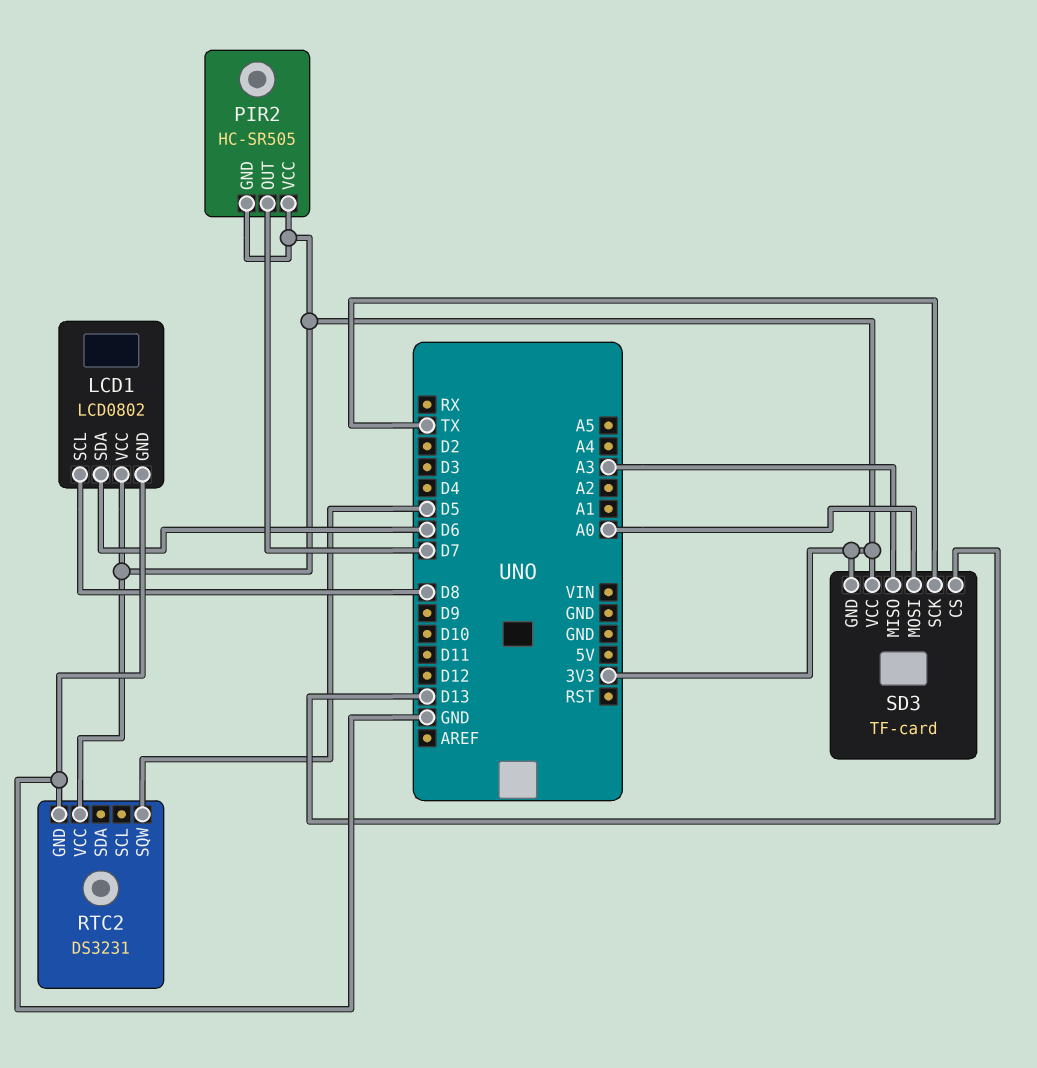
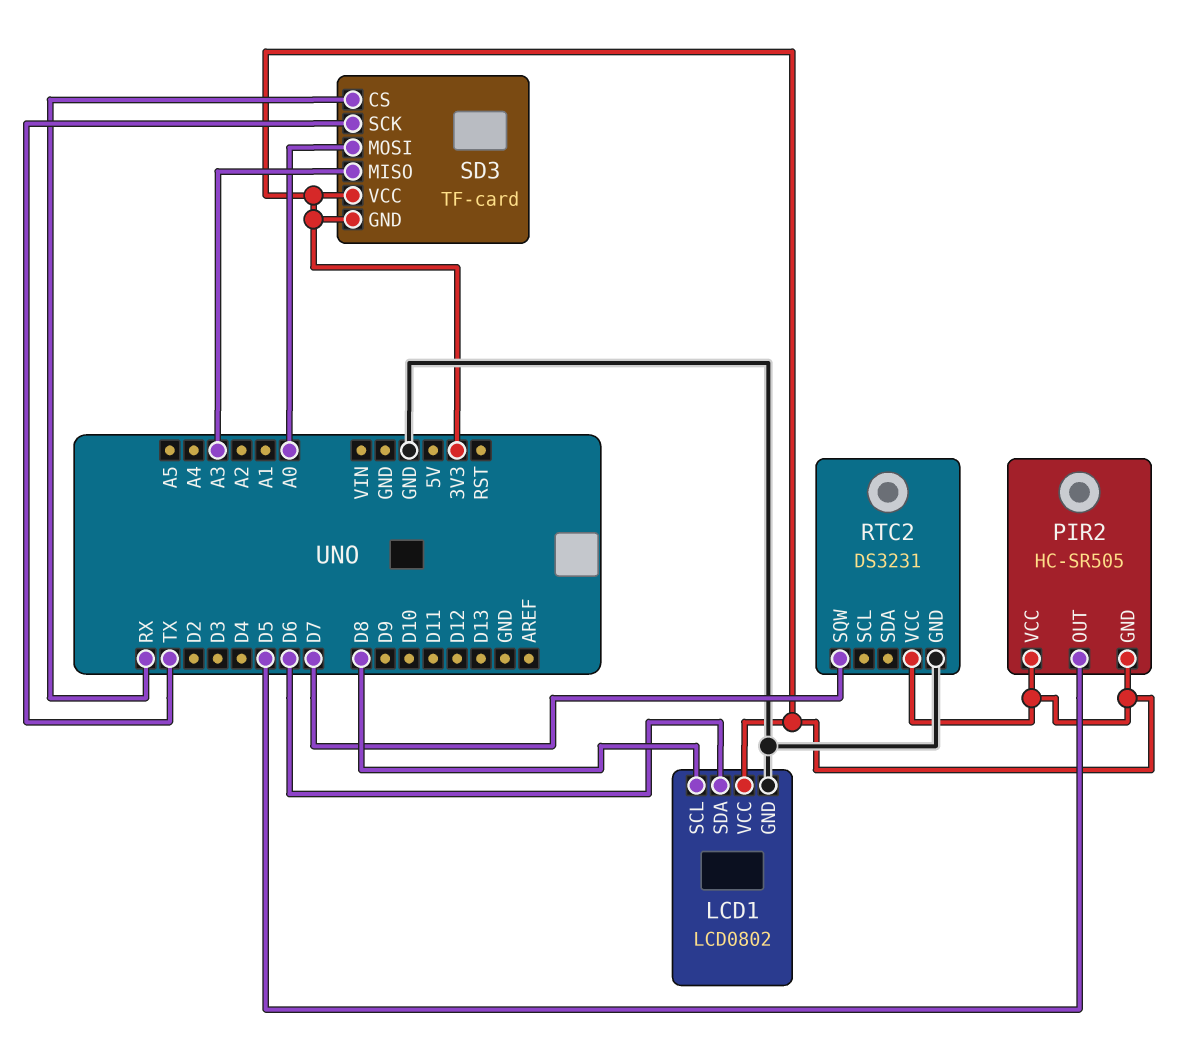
PIR2 pin OUT: D7 -> D5
RTC2 pin SQW: D5 -> D7
SD3 pin CS: D13 -> RX

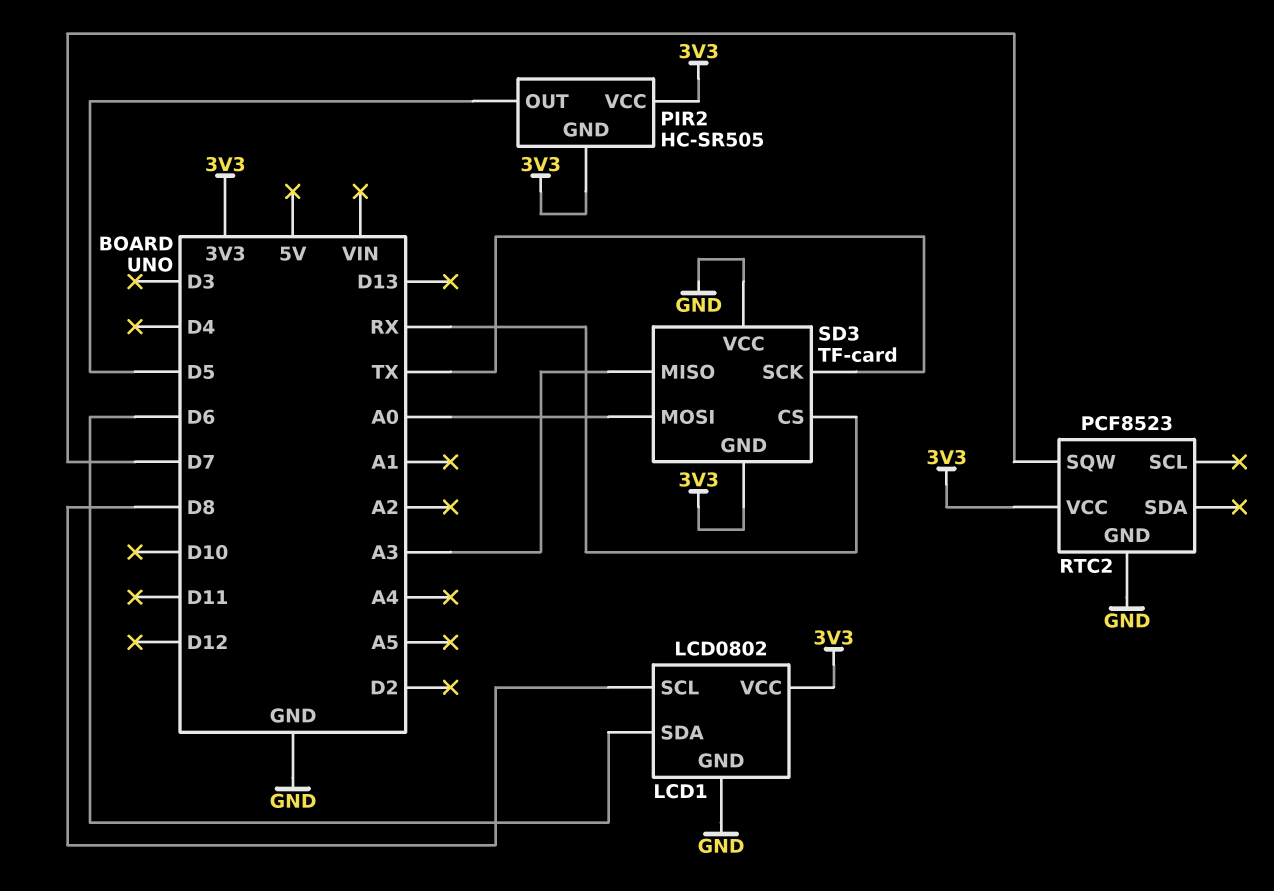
RTC2: DS3231 -> PCF8523
SD3 pin VCC: 3V3 -> GND

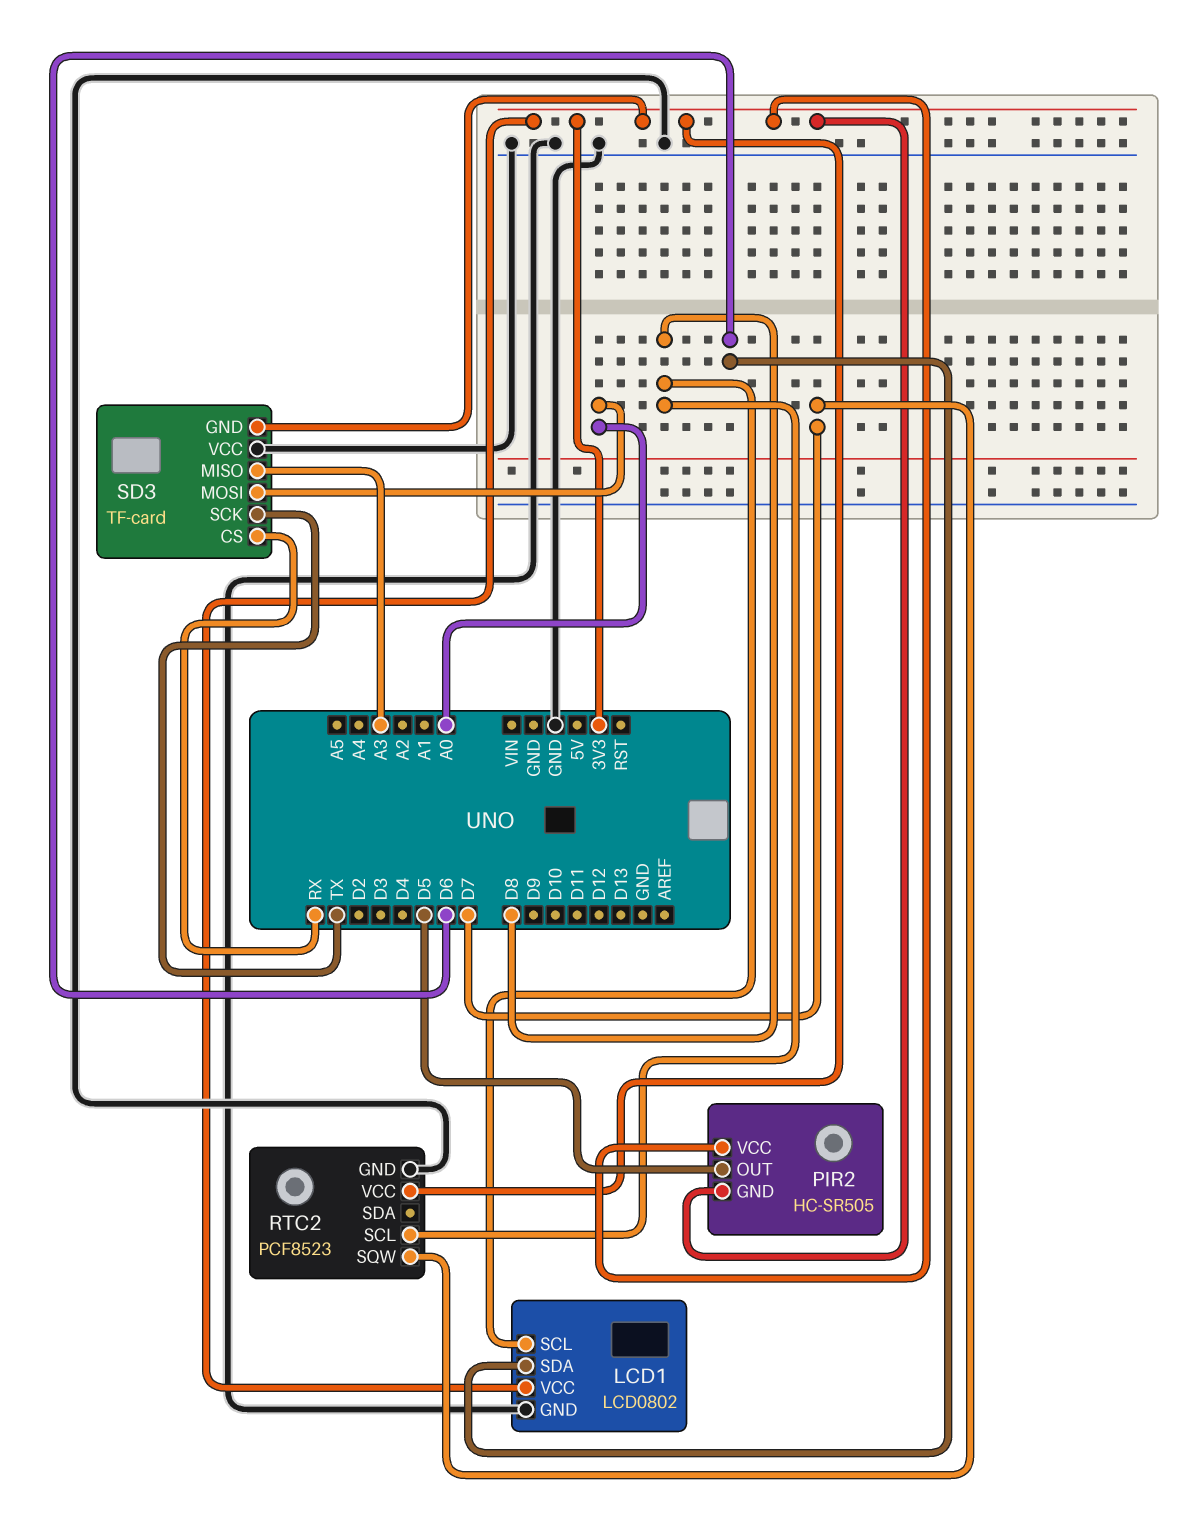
RTC2 pin SCL: none -> D8

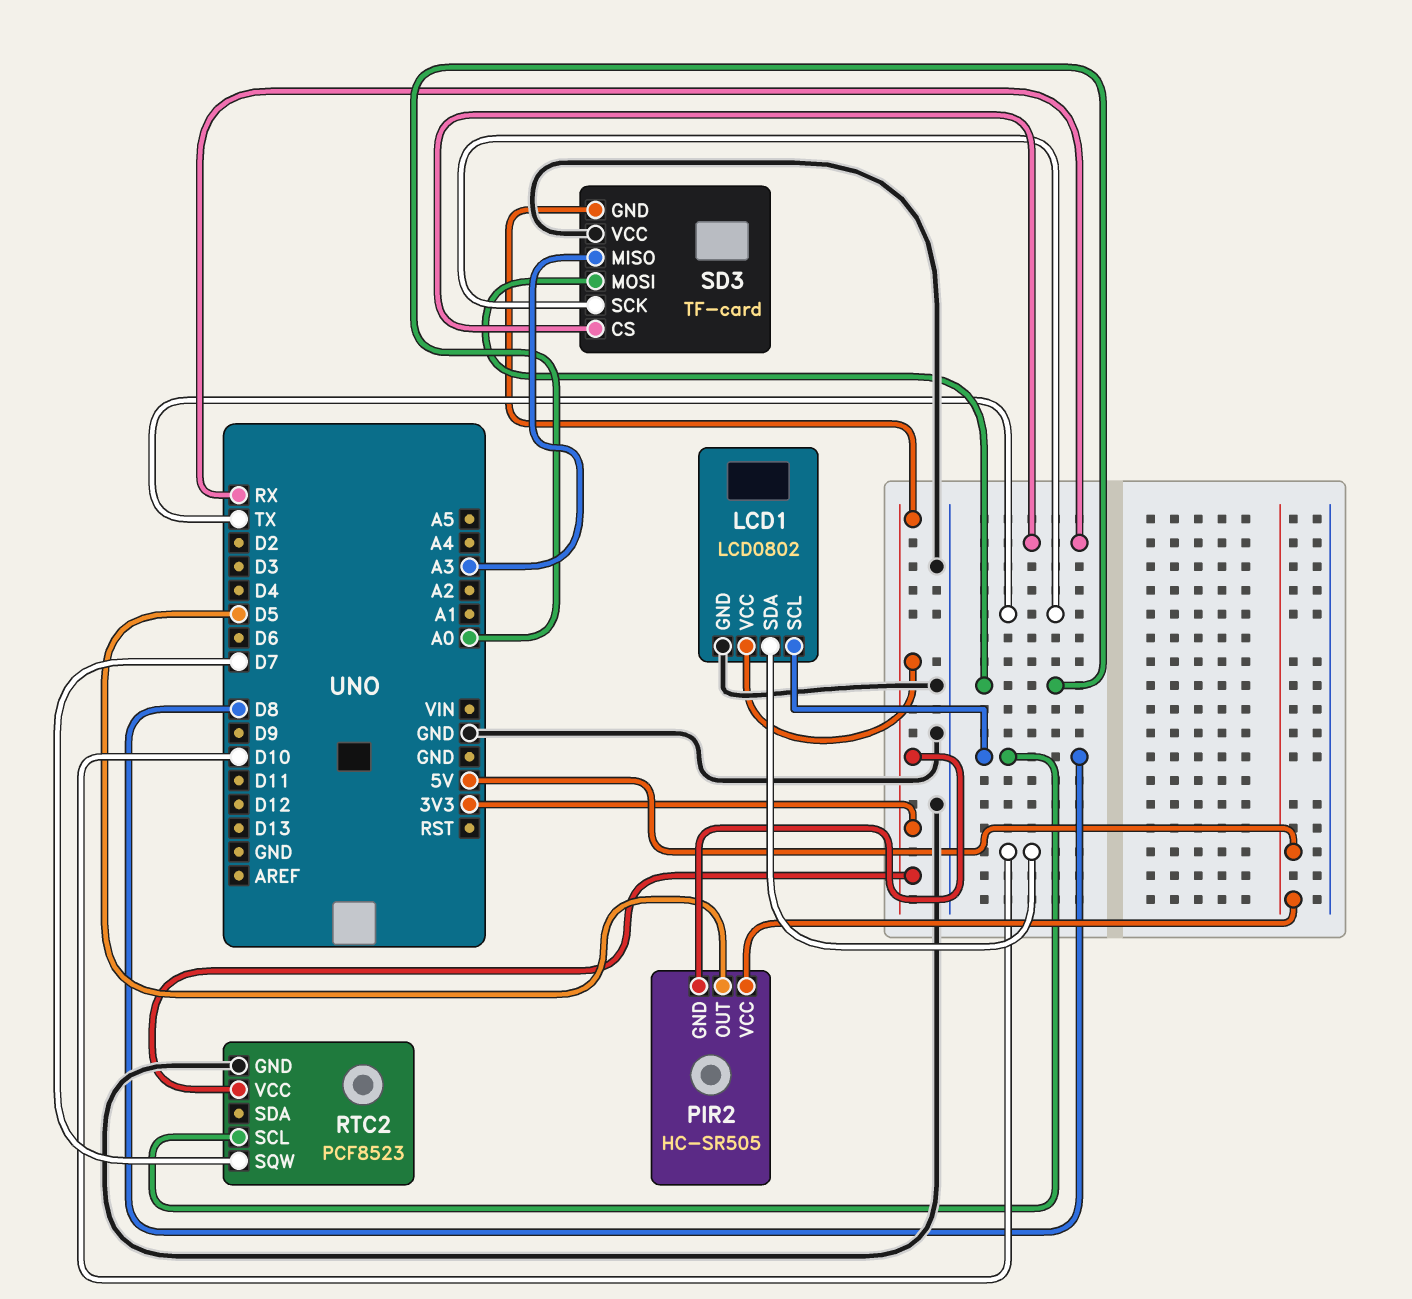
LCD1 pin SDA: D6 -> D10
PIR2 pin VCC: 3V3 -> 5V

